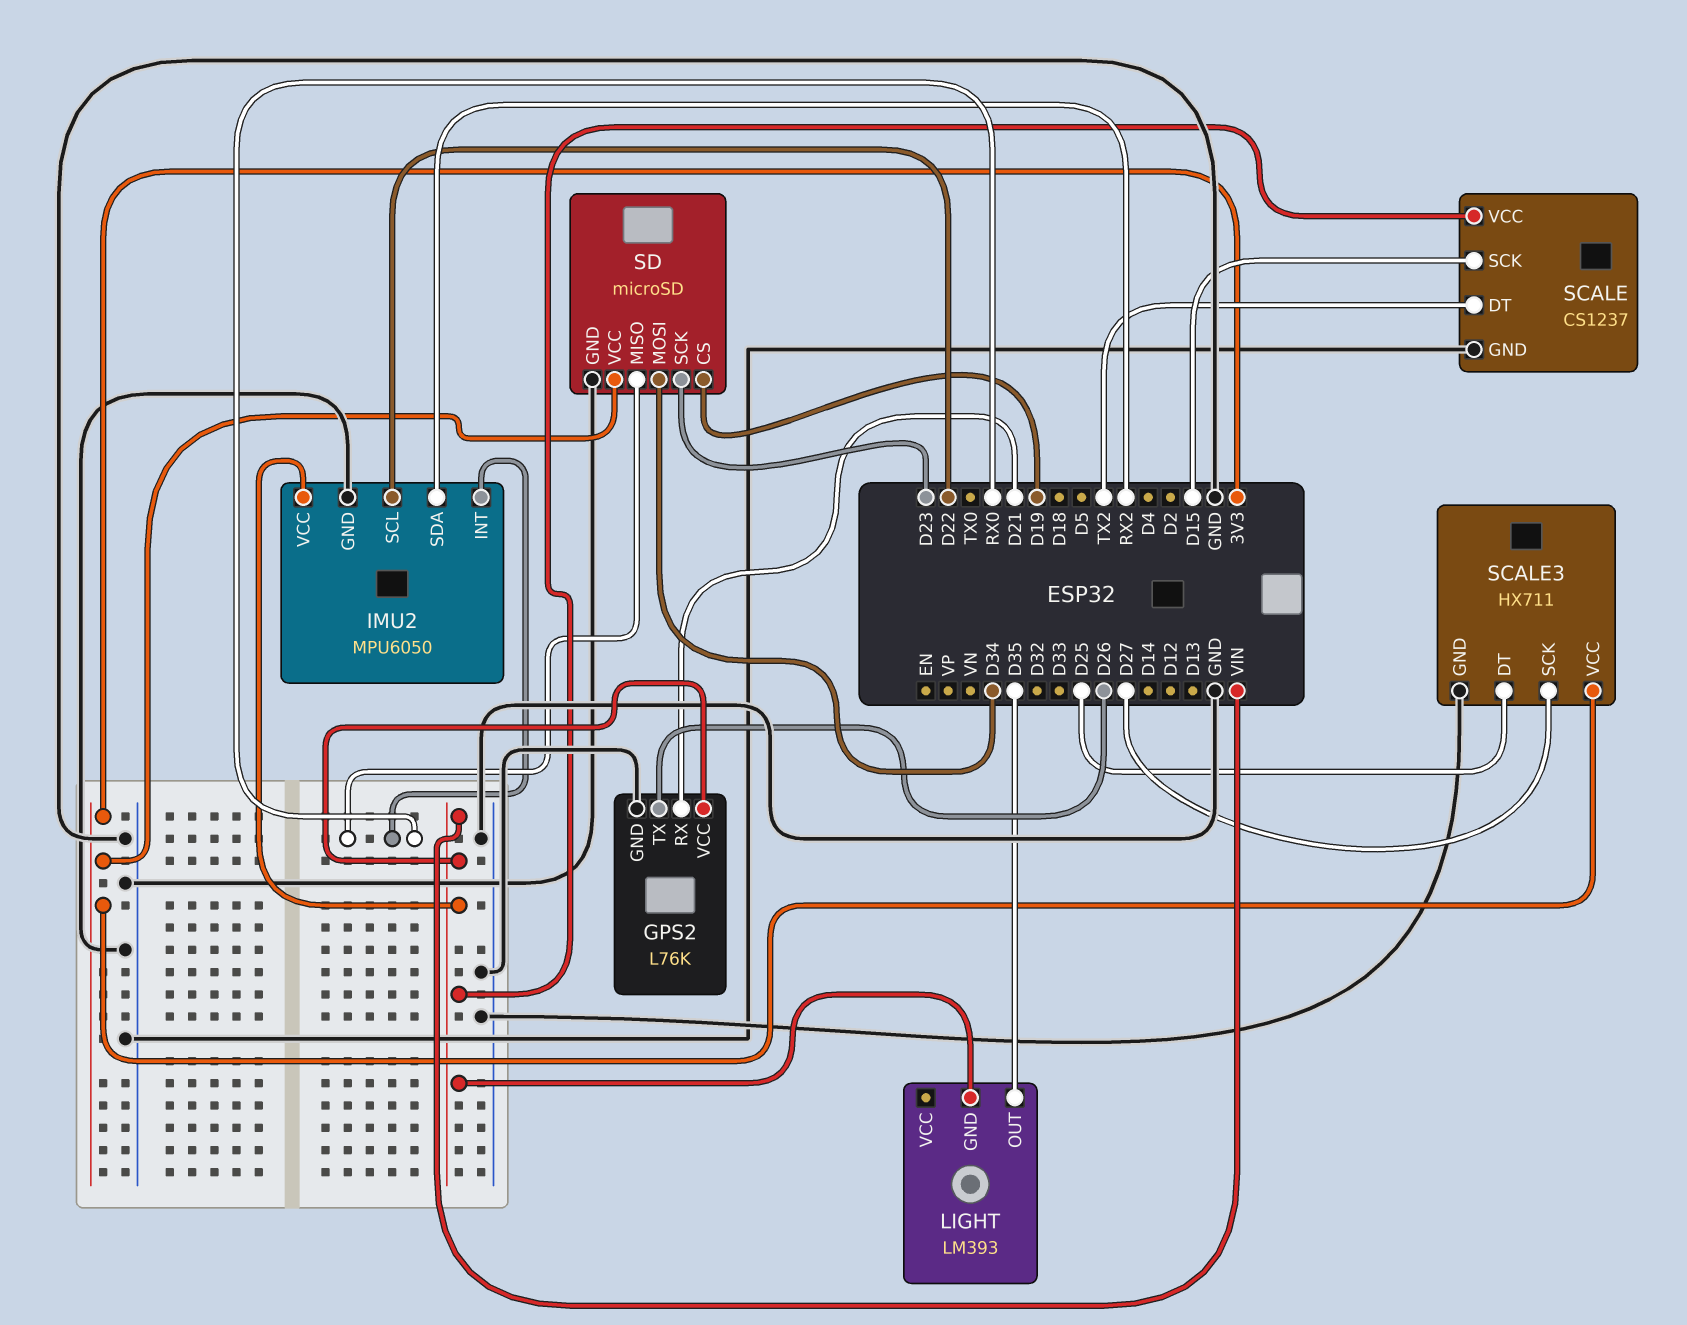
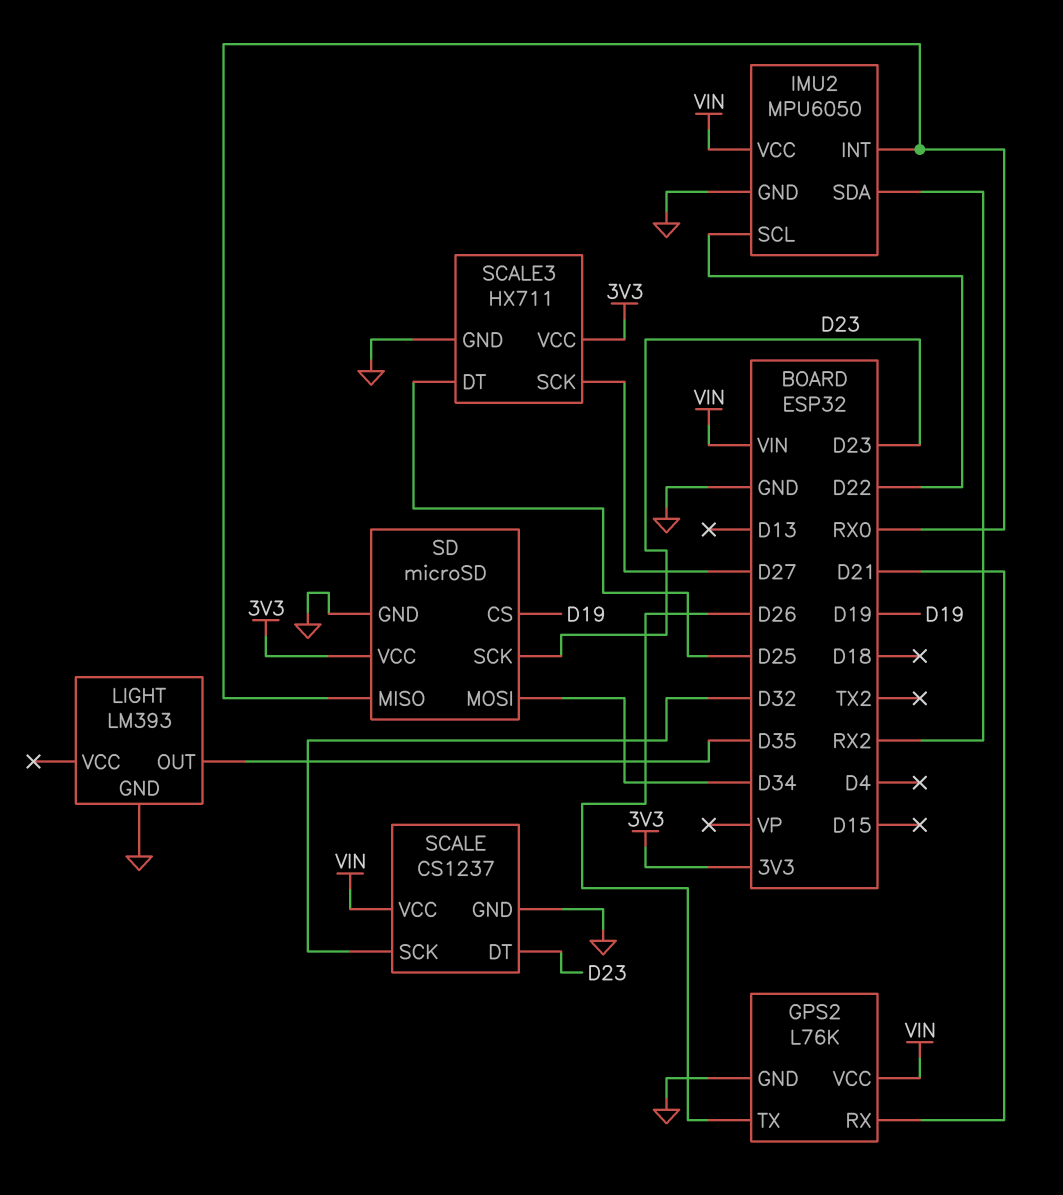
LIGHT pin GND: VIN -> GND
SCALE pin DT: TX2 -> D23
SCALE pin SCK: D15 -> D32

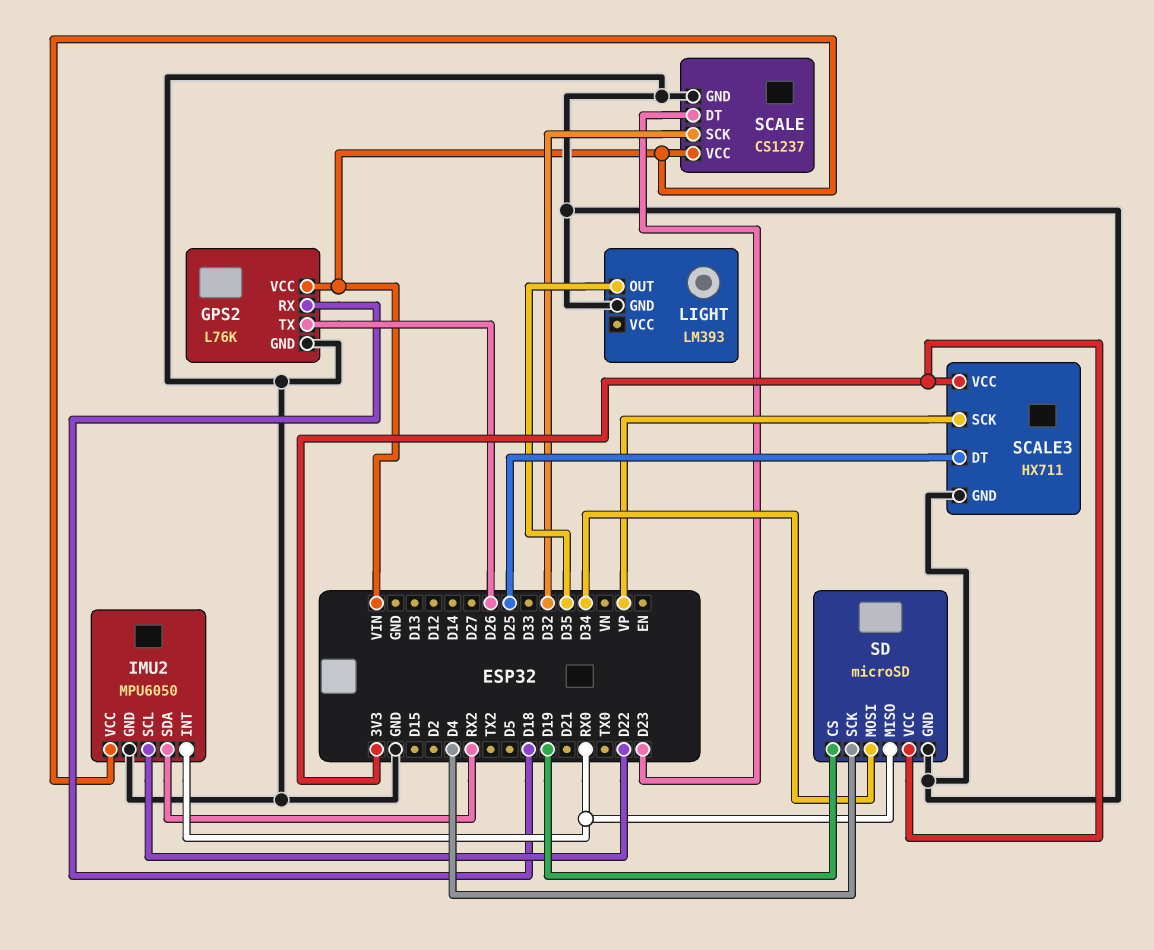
GPS2 pin RX: D21 -> D18
SCALE3 pin SCK: D27 -> VP
SD pin SCK: D23 -> D4

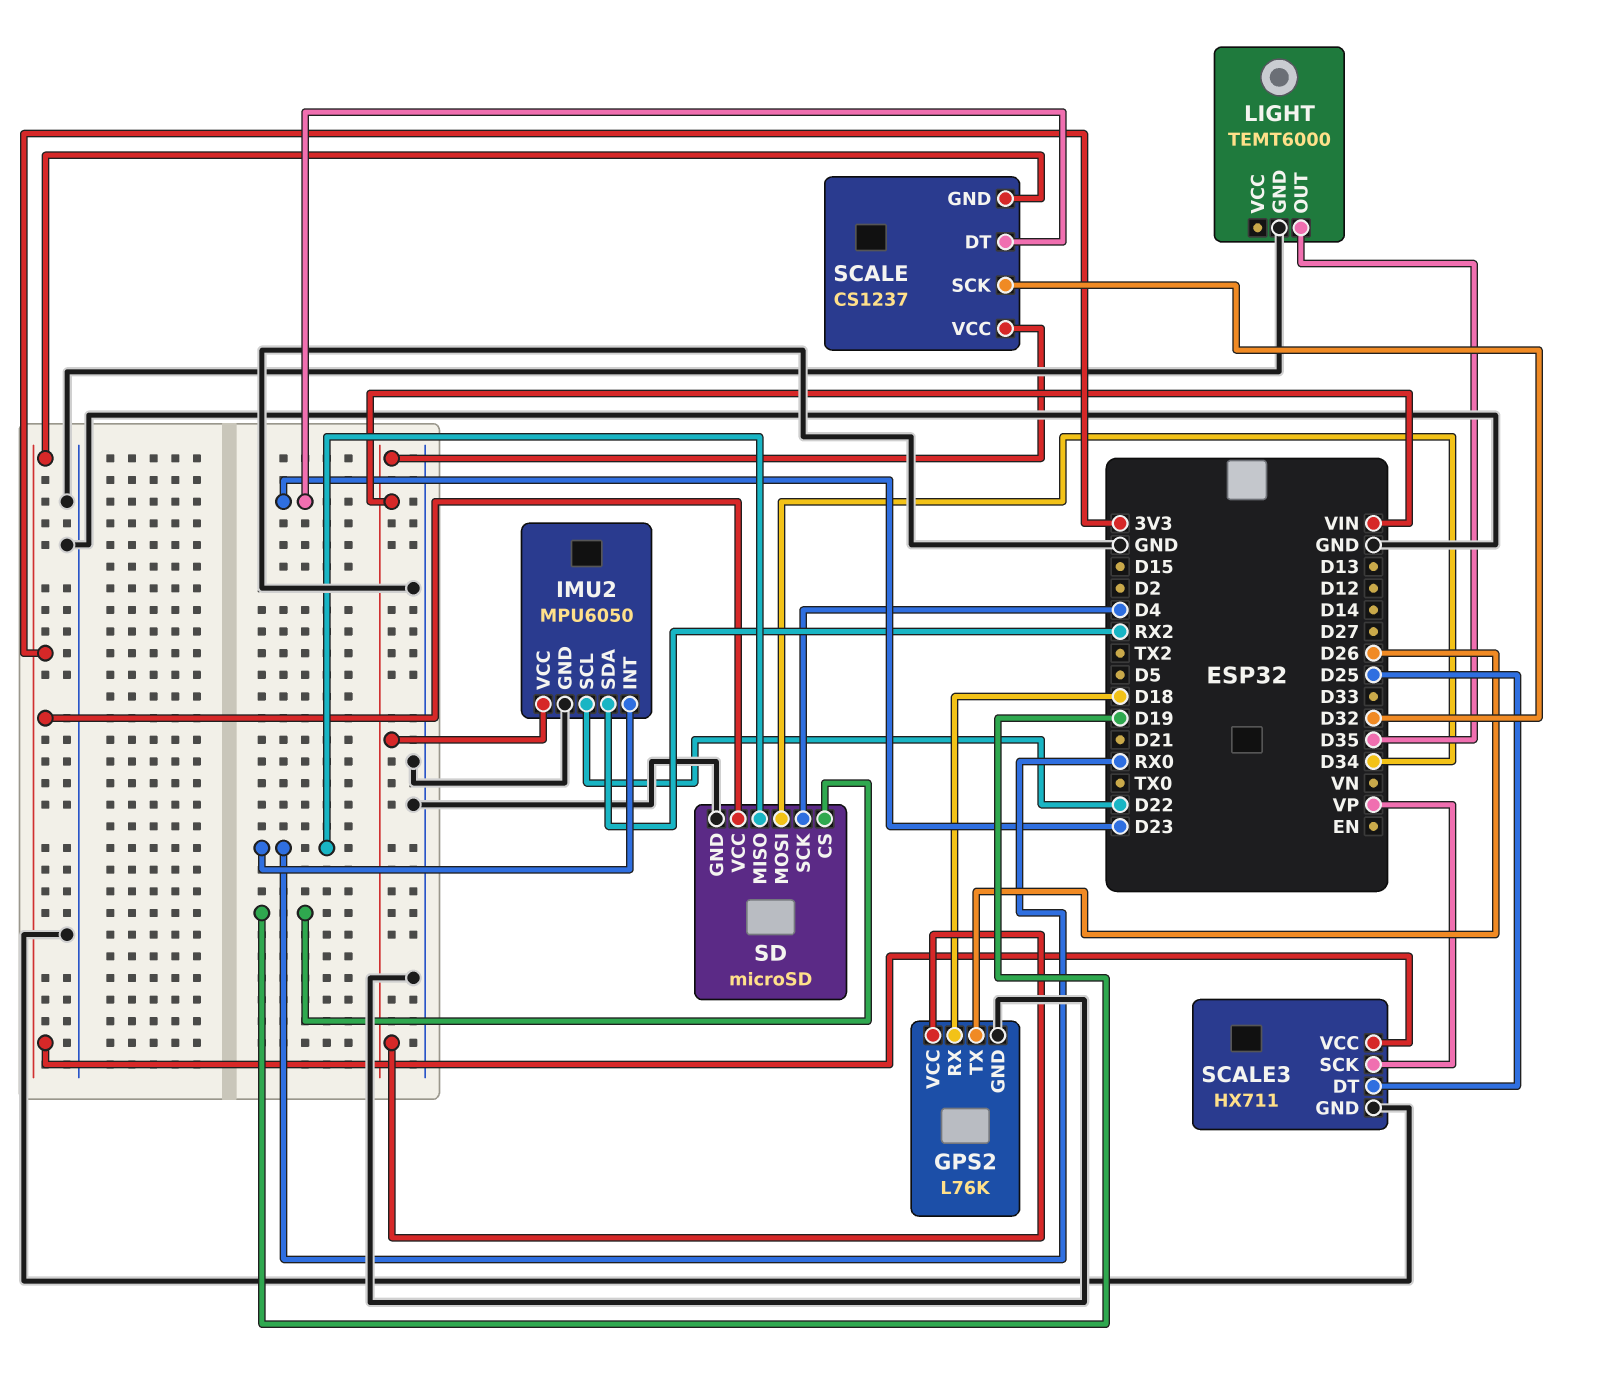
LIGHT: LM393 -> TEMT6000
SCALE pin GND: GND -> 3V3

